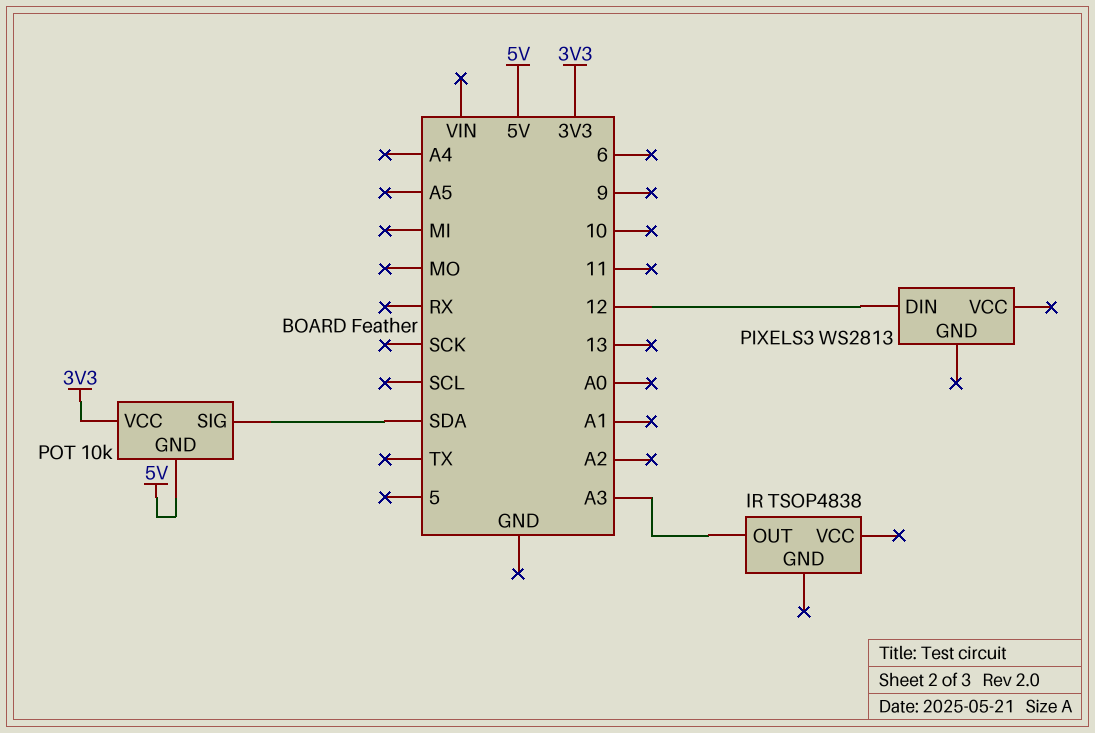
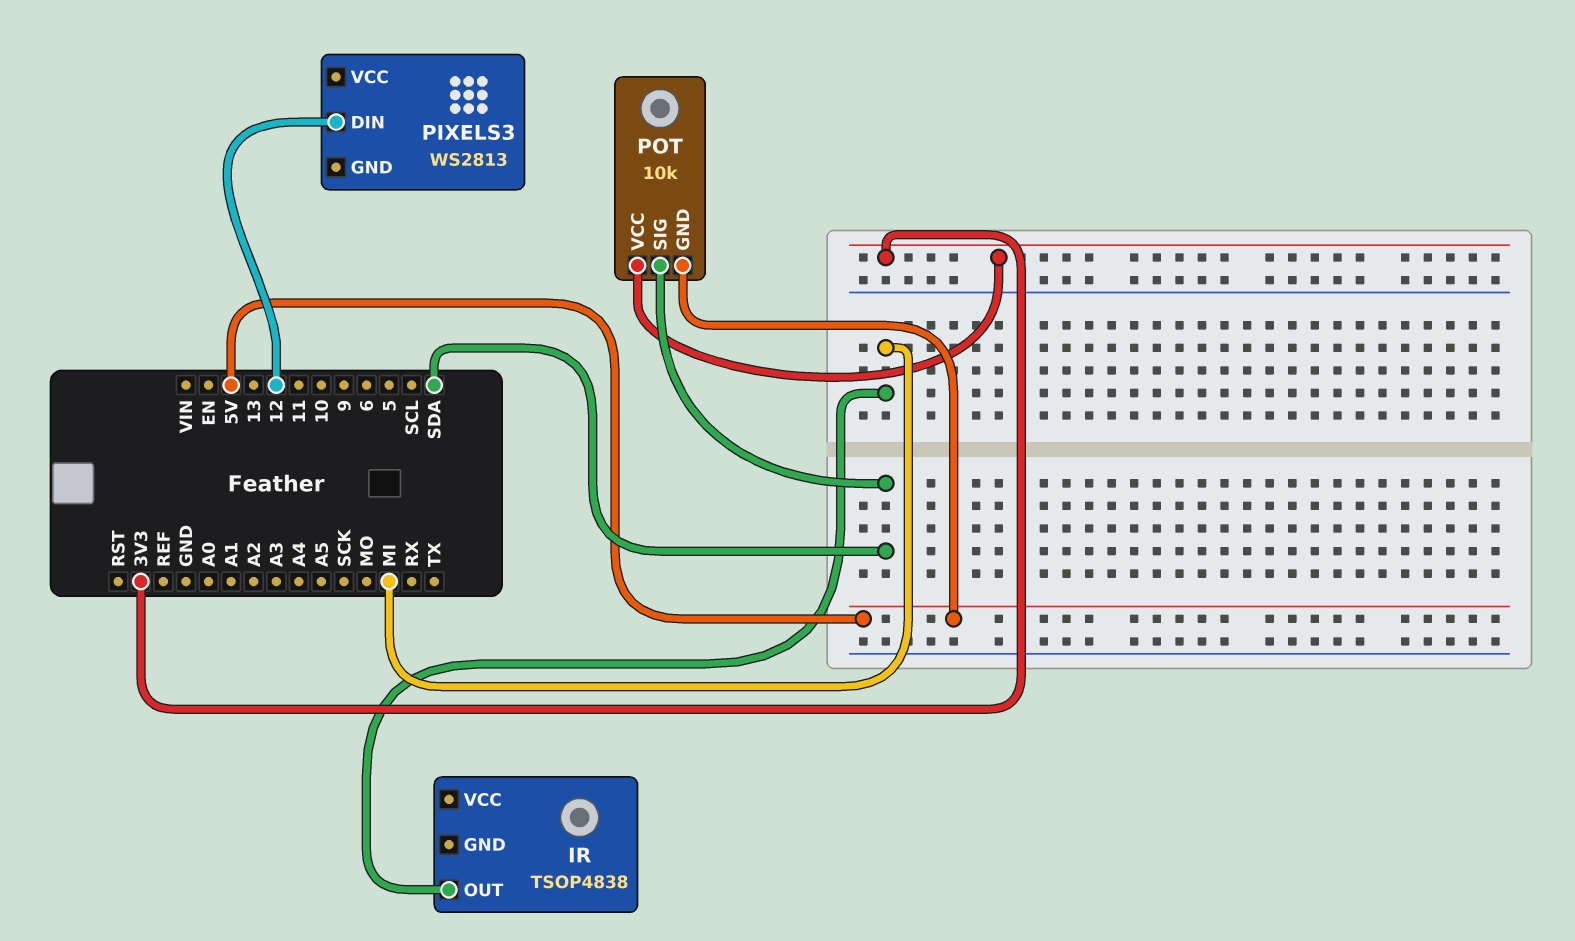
IR pin OUT: A3 -> MI

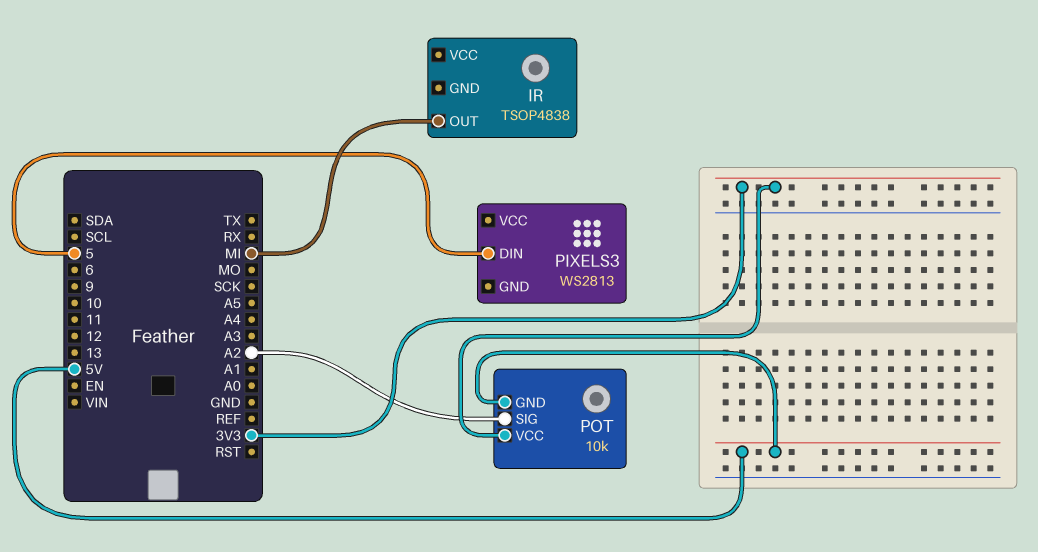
PIXELS3 pin DIN: 12 -> 5
POT pin SIG: SDA -> A2

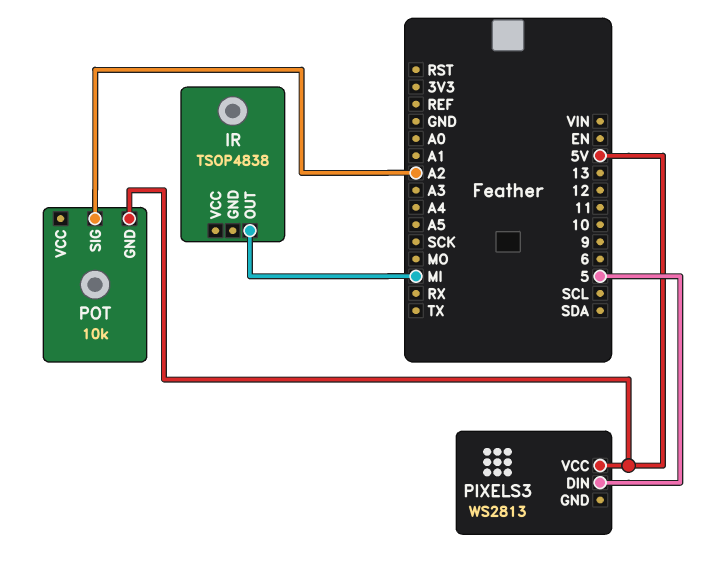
PIXELS3 pin VCC: none -> 5V
POT pin VCC: 3V3 -> none

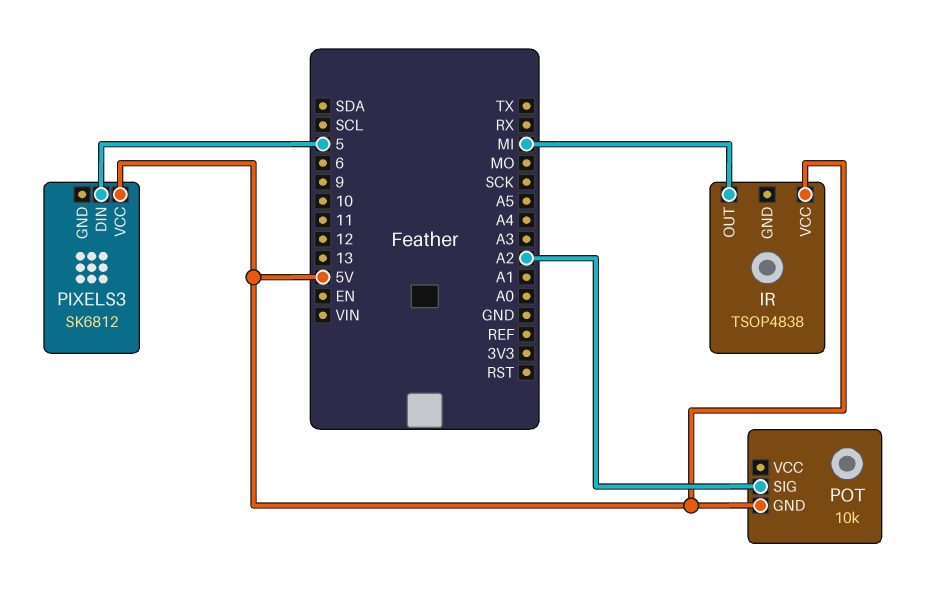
IR pin VCC: none -> 5V
PIXELS3: WS2813 -> SK6812

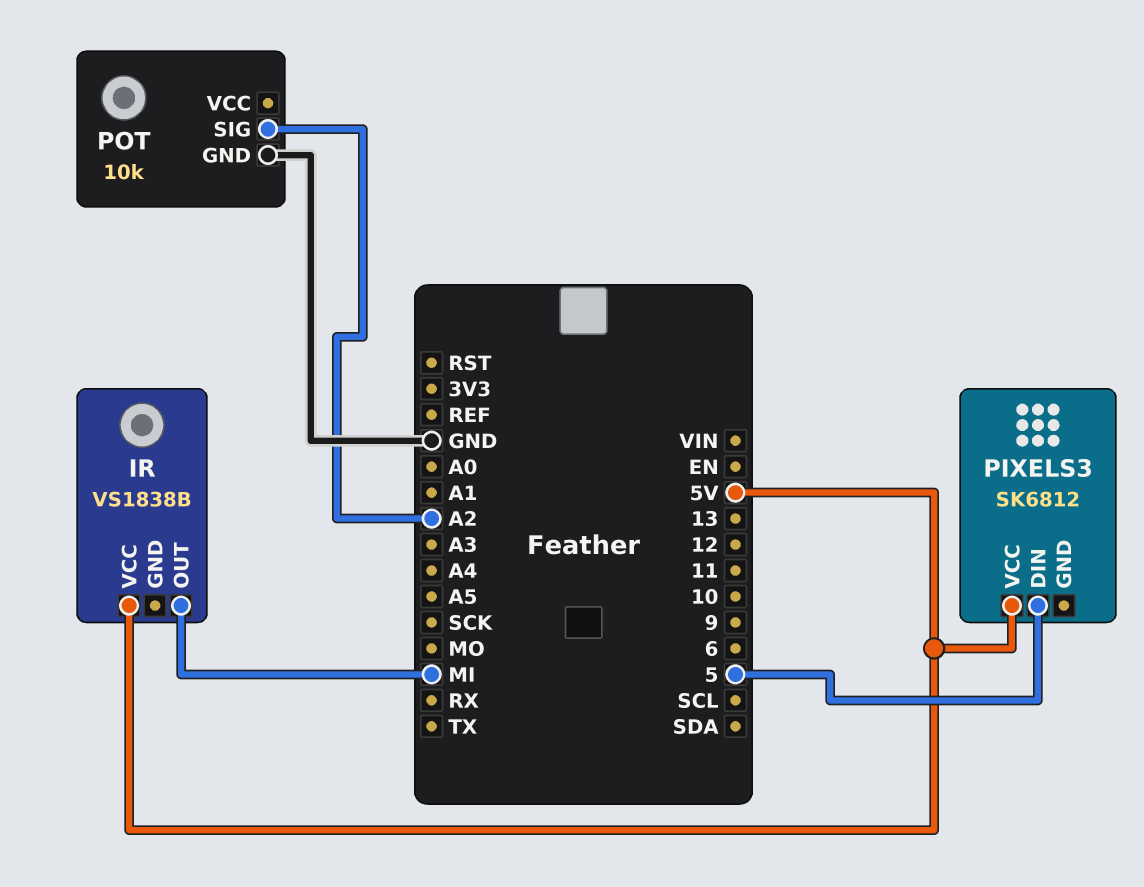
IR: TSOP4838 -> VS1838B
POT pin GND: 5V -> GND

